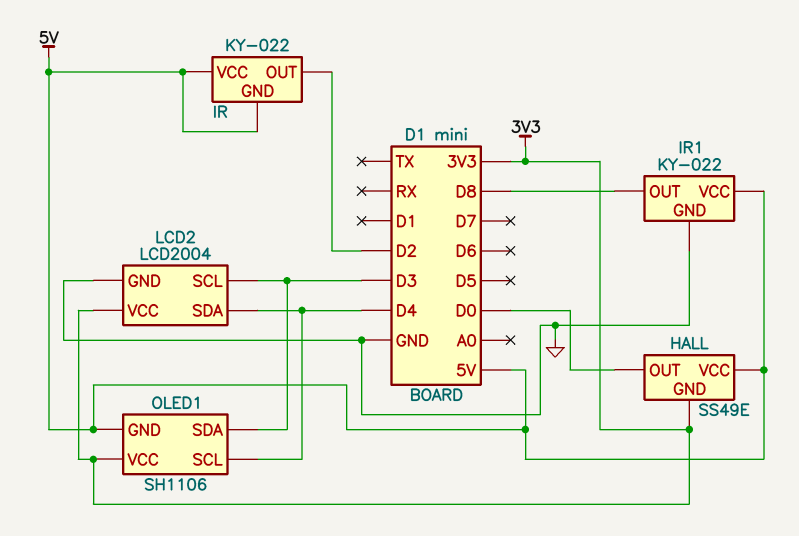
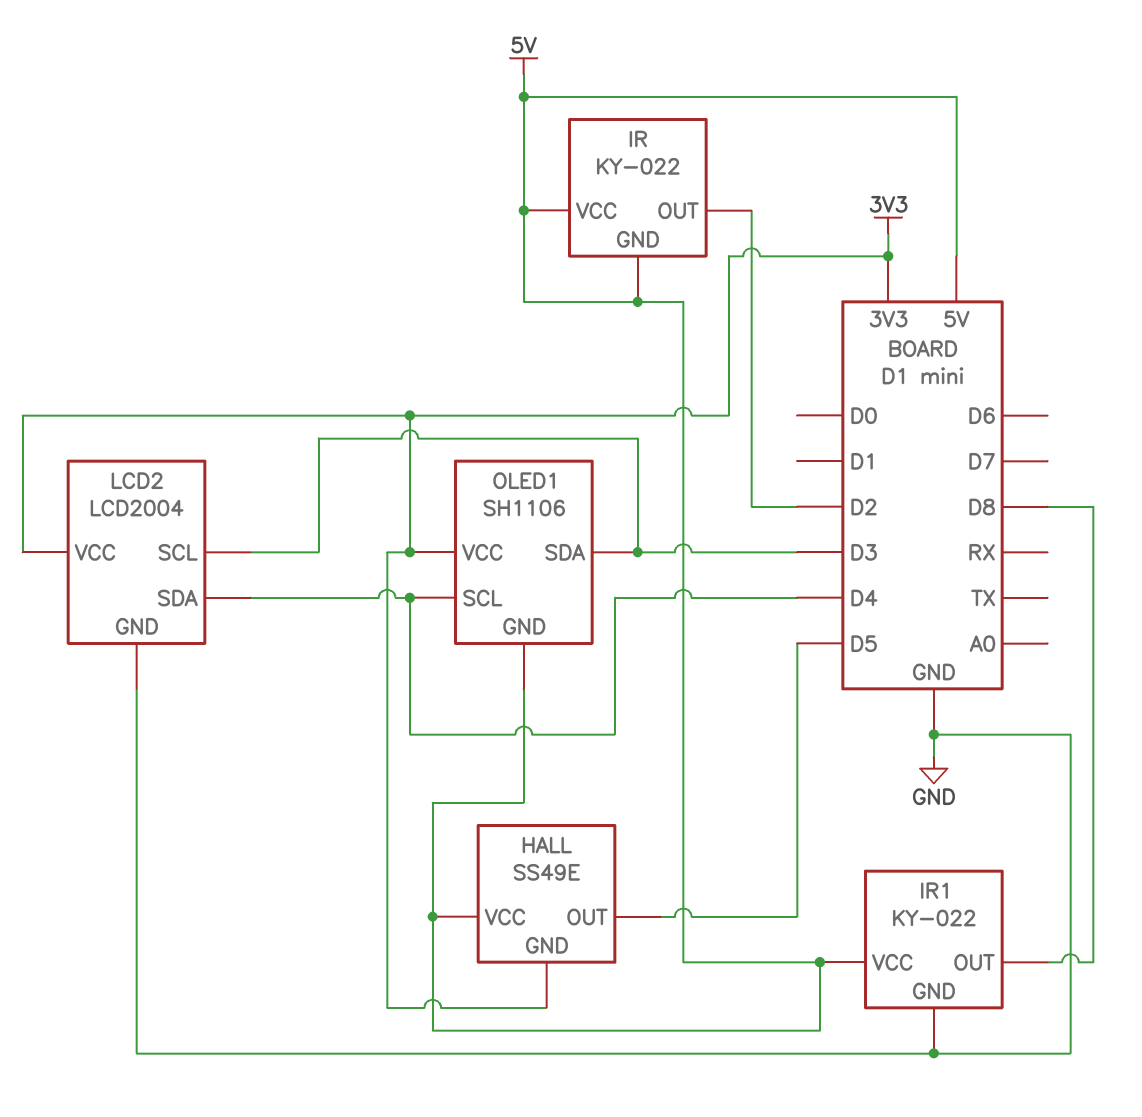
HALL pin OUT: D0 -> D5

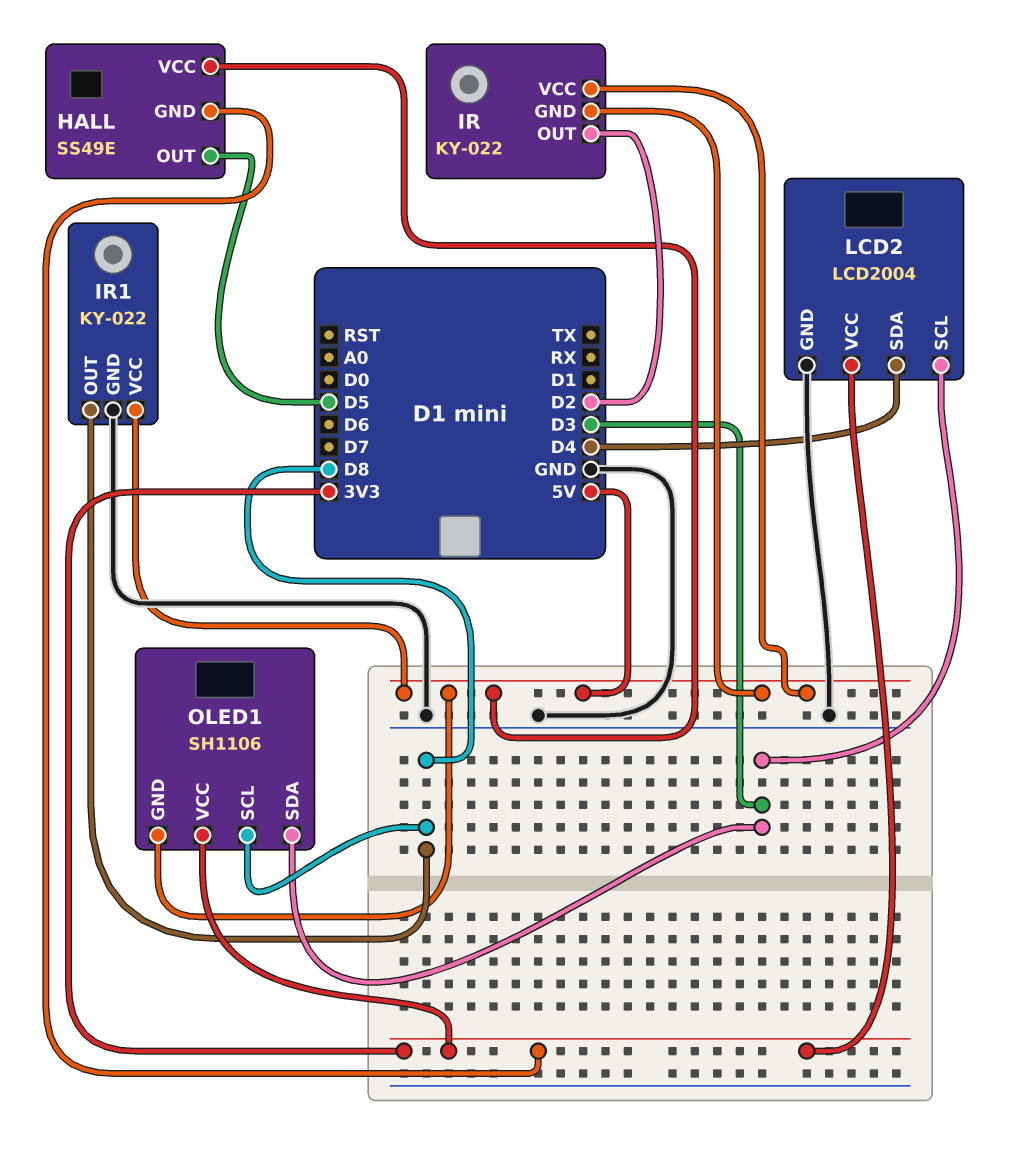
OLED1 pin SCL: D4 -> D8

